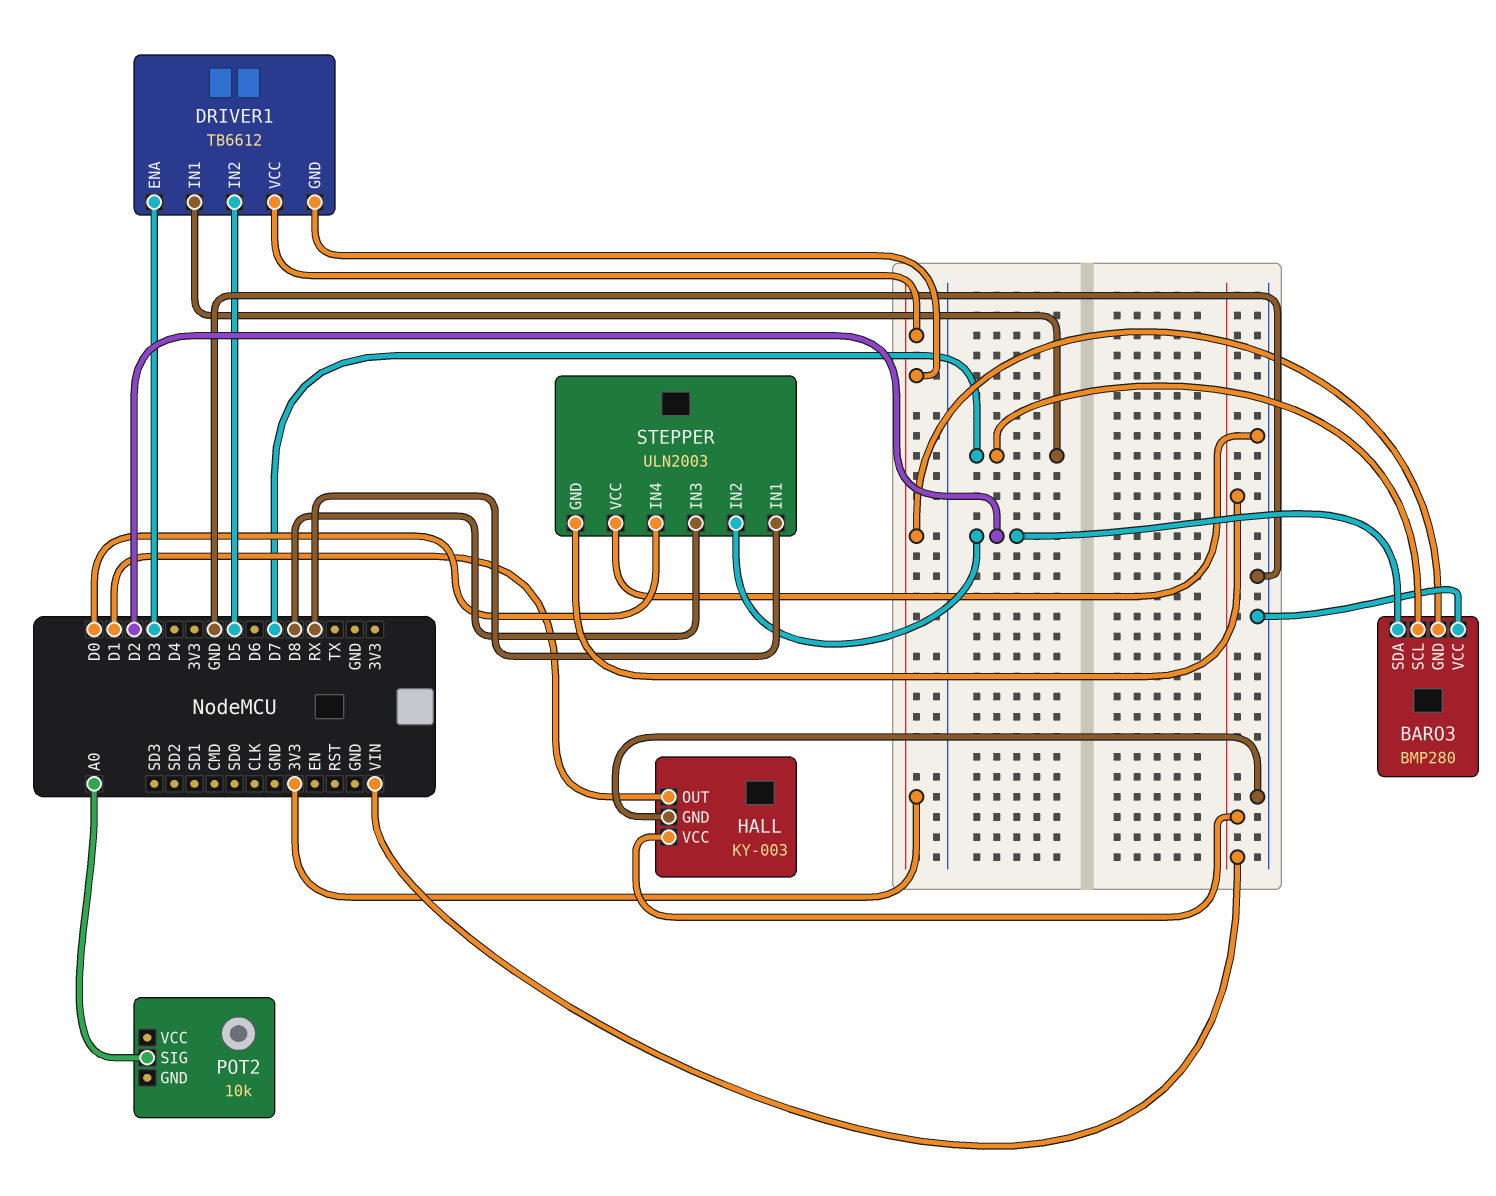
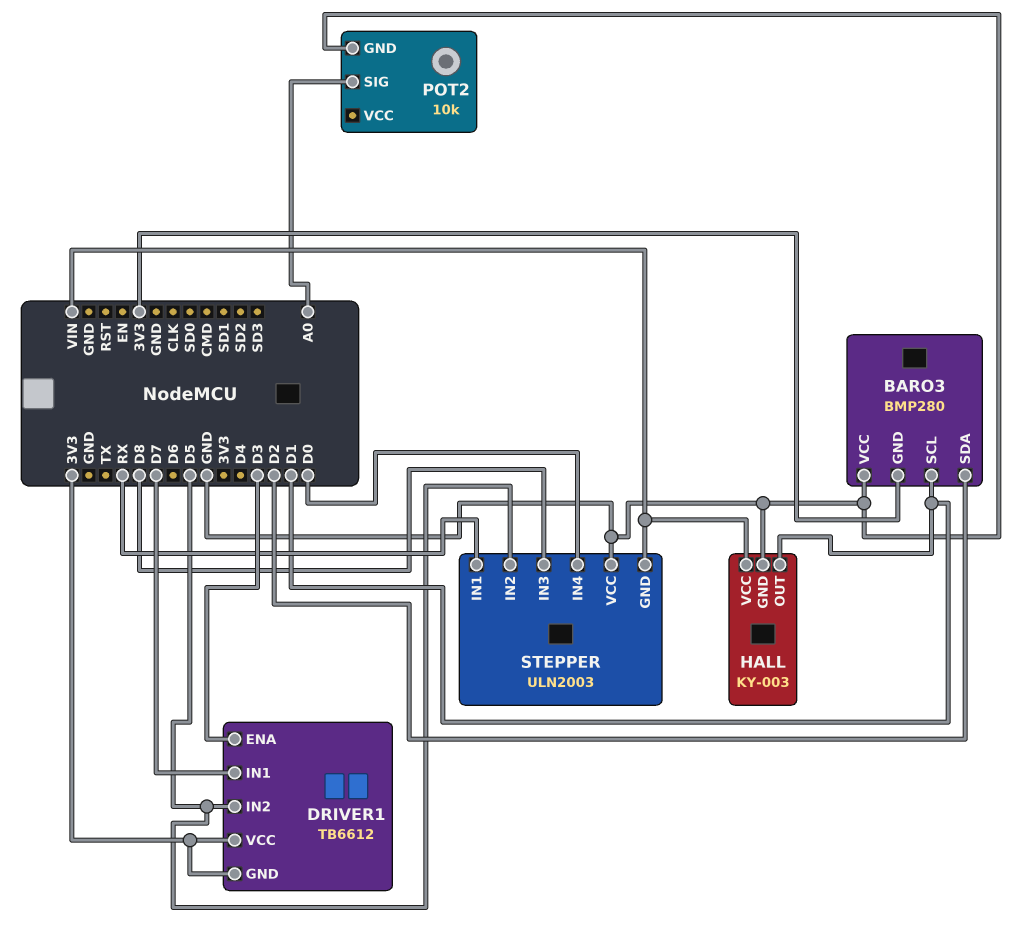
BARO3 pin SCL: D7 -> D1
POT2 pin GND: none -> GND
STEPPER pin IN2: D2 -> D5

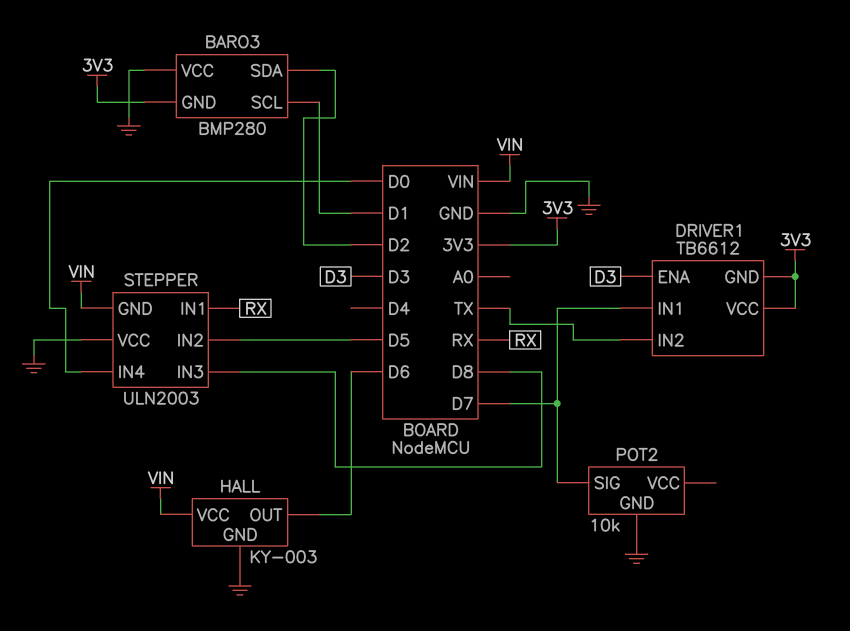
DRIVER1 pin IN2: D5 -> TX
HALL pin OUT: D1 -> D6
POT2 pin SIG: A0 -> D7

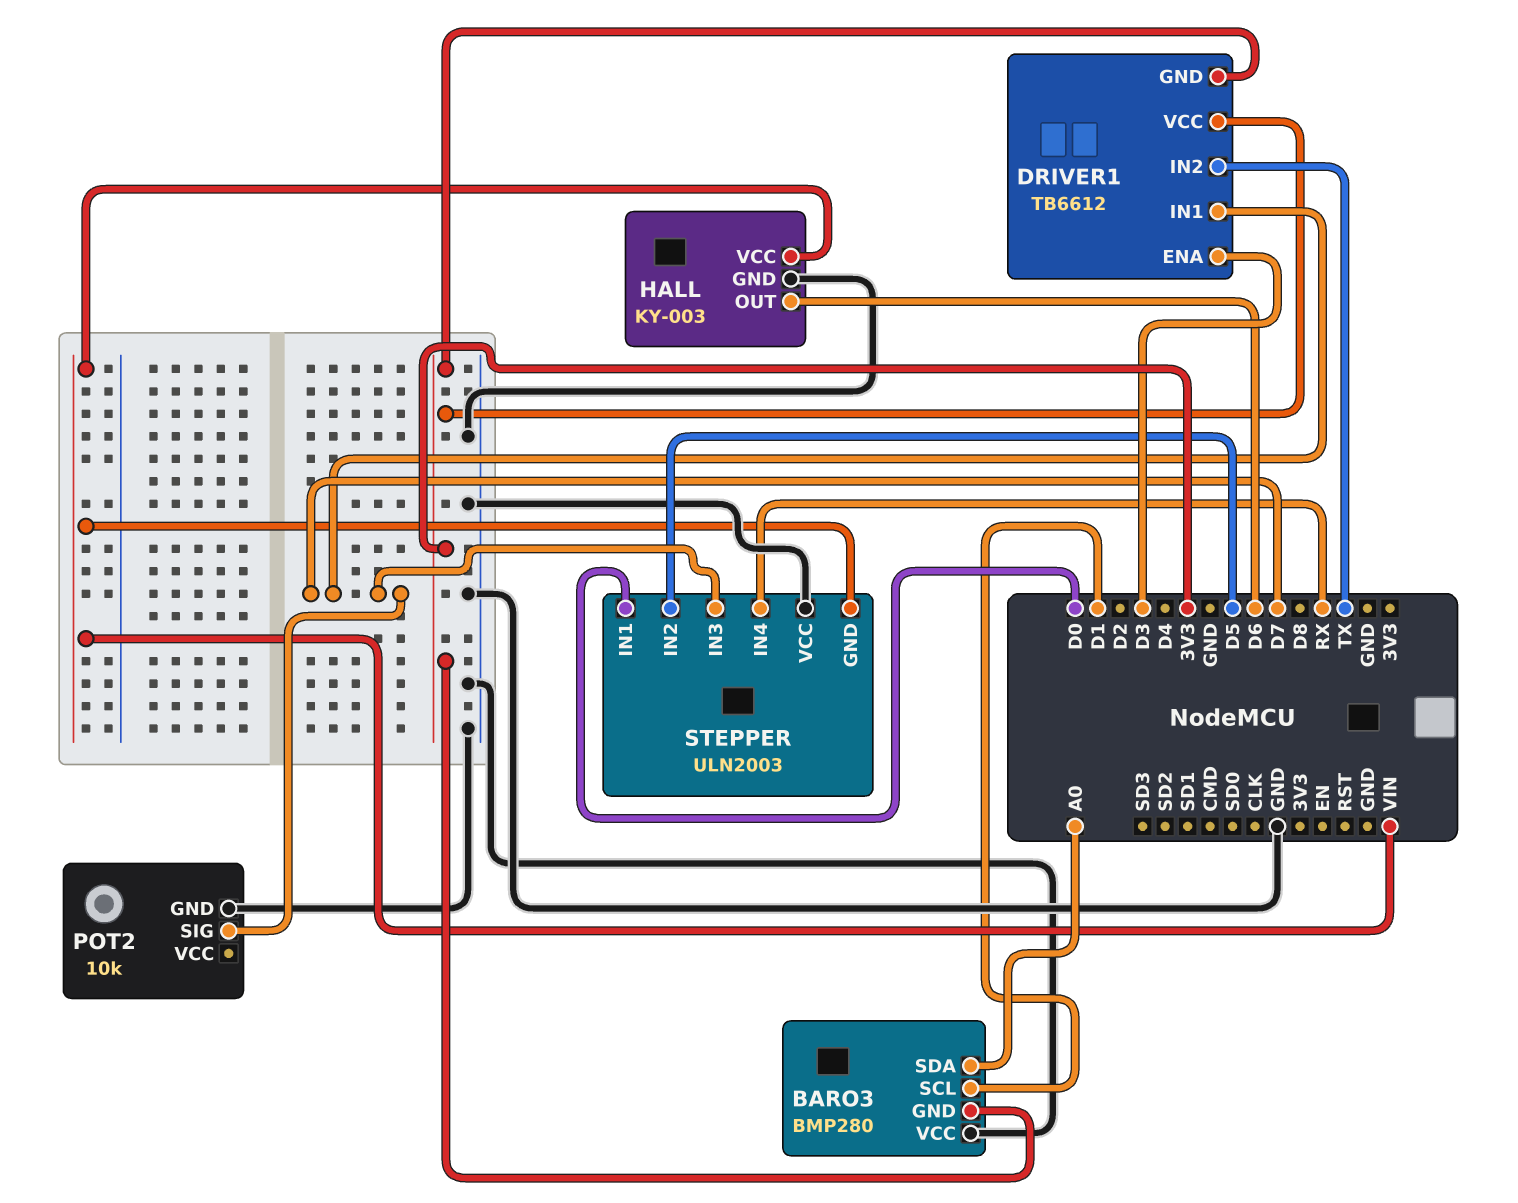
BARO3 pin SDA: D2 -> A0
STEPPER pin IN1: RX -> D0
STEPPER pin IN3: D8 -> D7
STEPPER pin IN4: D0 -> RX

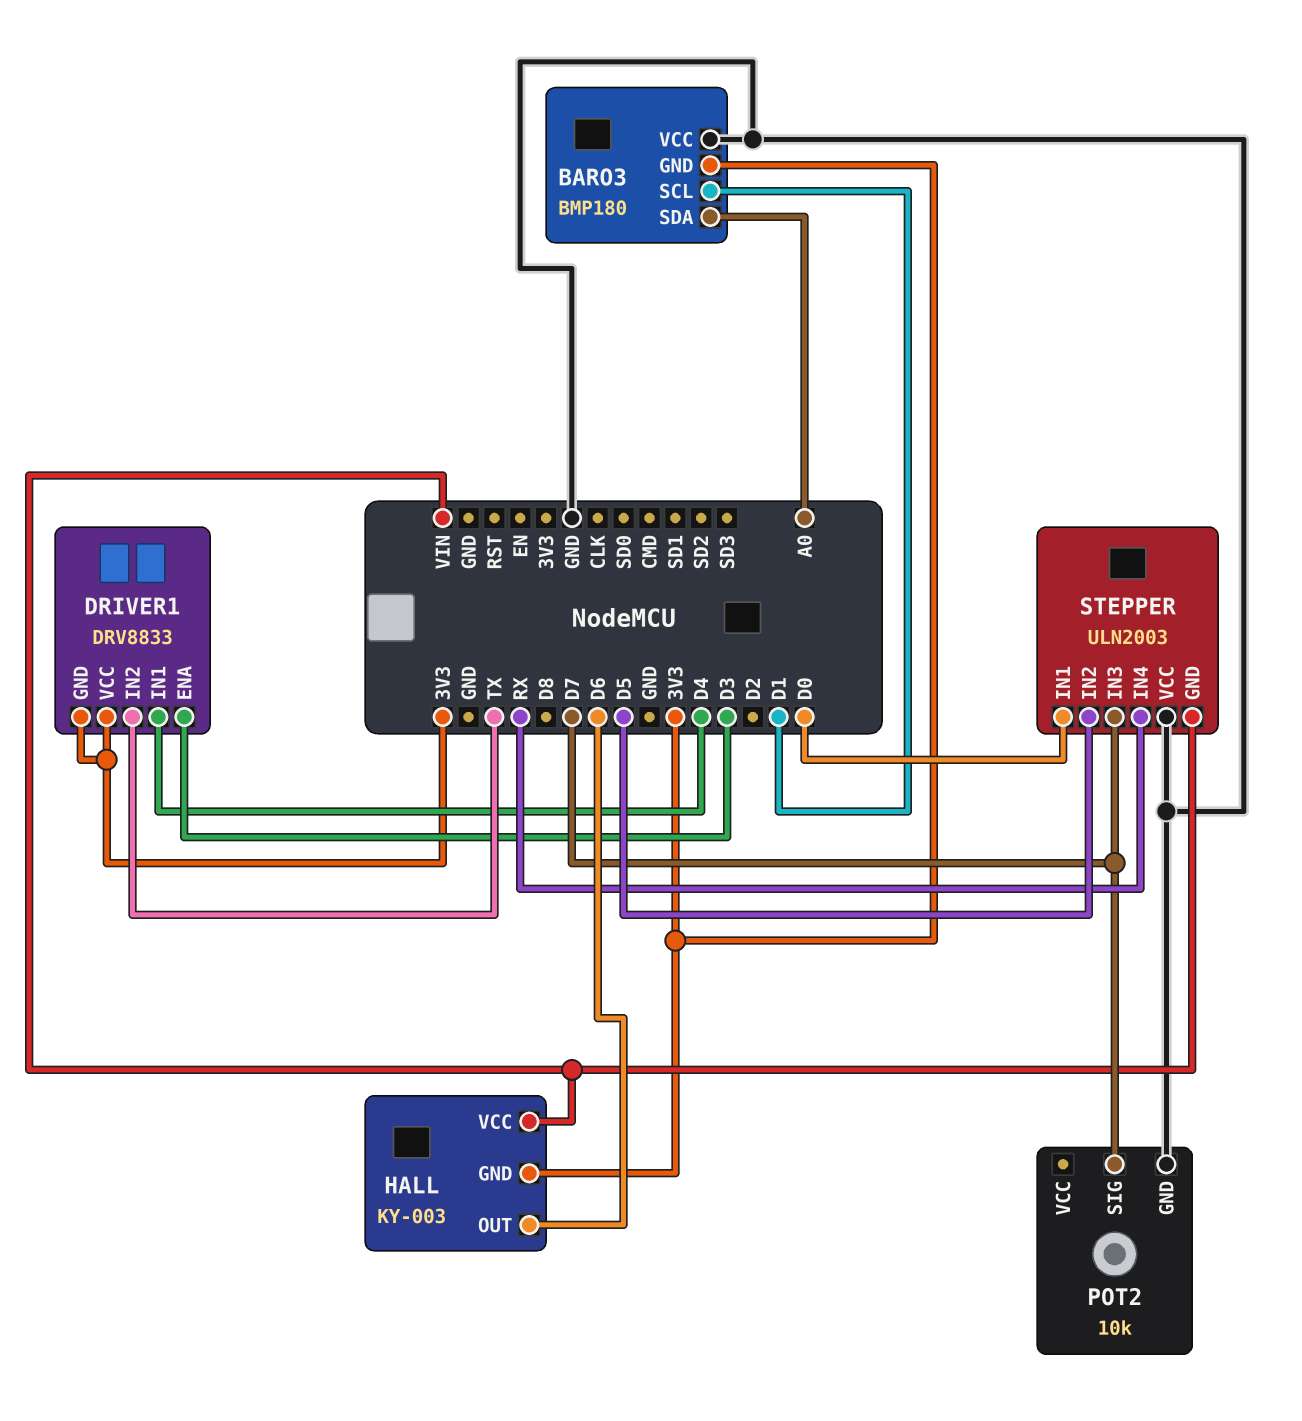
BARO3: BMP280 -> BMP180
DRIVER1: TB6612 -> DRV8833
DRIVER1 pin IN1: D7 -> D4
HALL pin GND: GND -> 3V3

